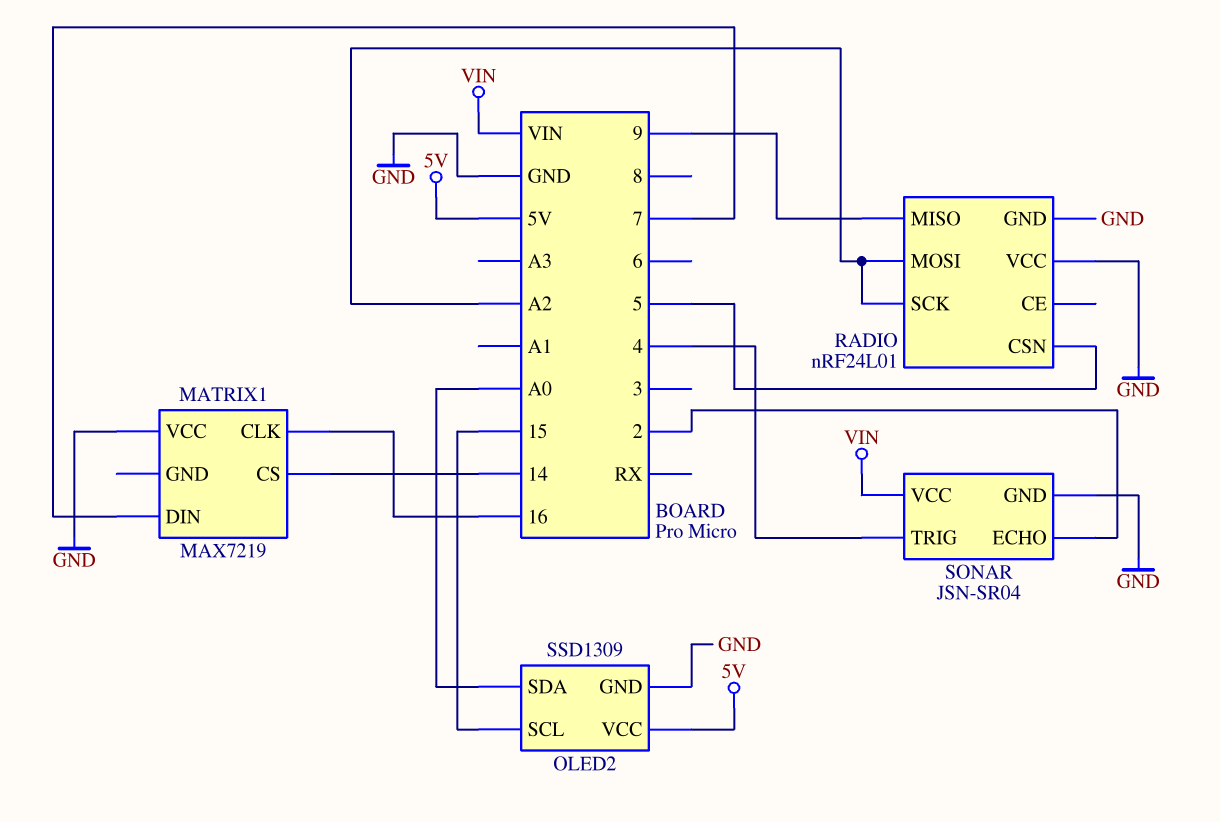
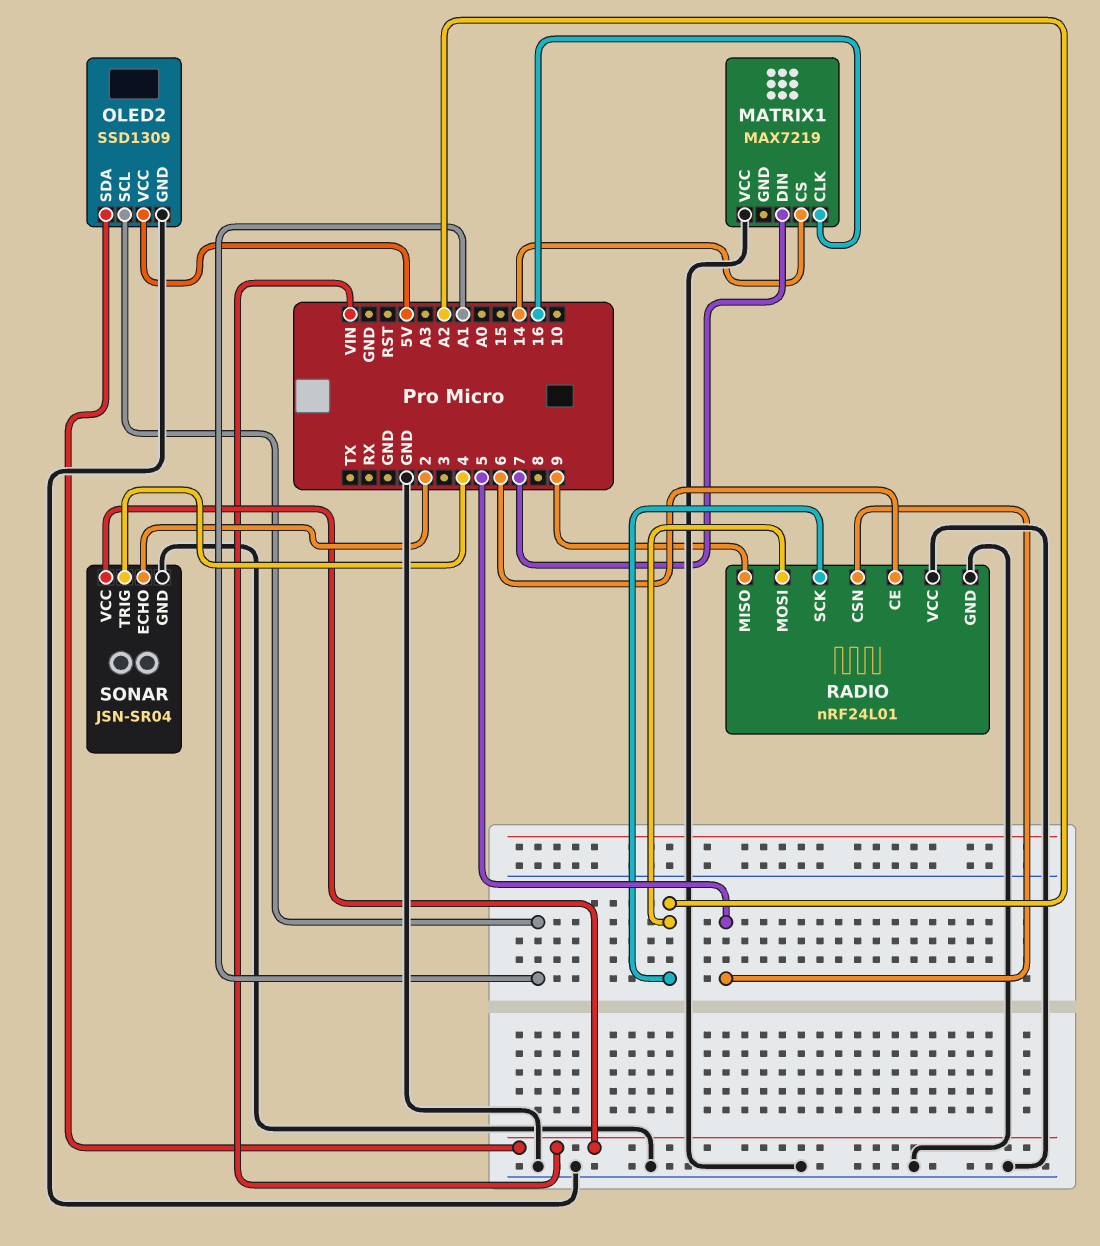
OLED2 pin SCL: 15 -> A1
OLED2 pin SDA: A0 -> VIN
RADIO pin CE: none -> 6

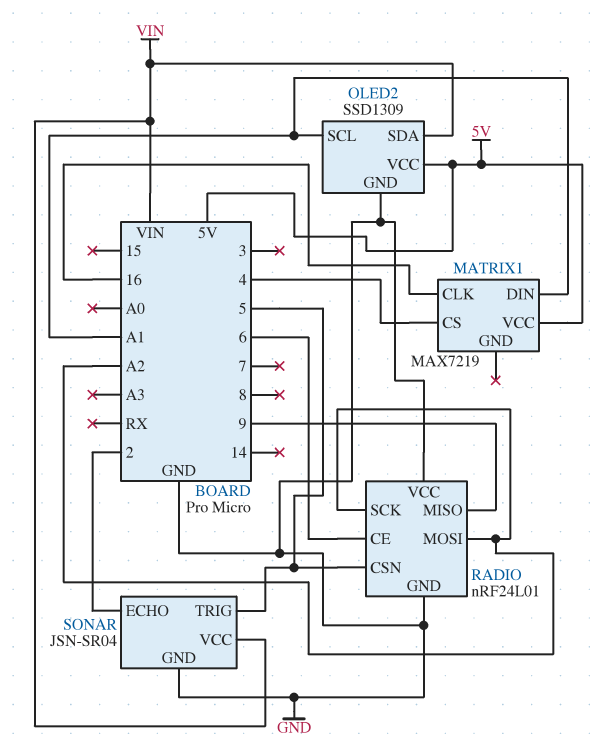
MATRIX1 pin CS: 14 -> 4
MATRIX1 pin DIN: 7 -> A1
MATRIX1 pin VCC: GND -> 5V
SONAR pin TRIG: 4 -> 5

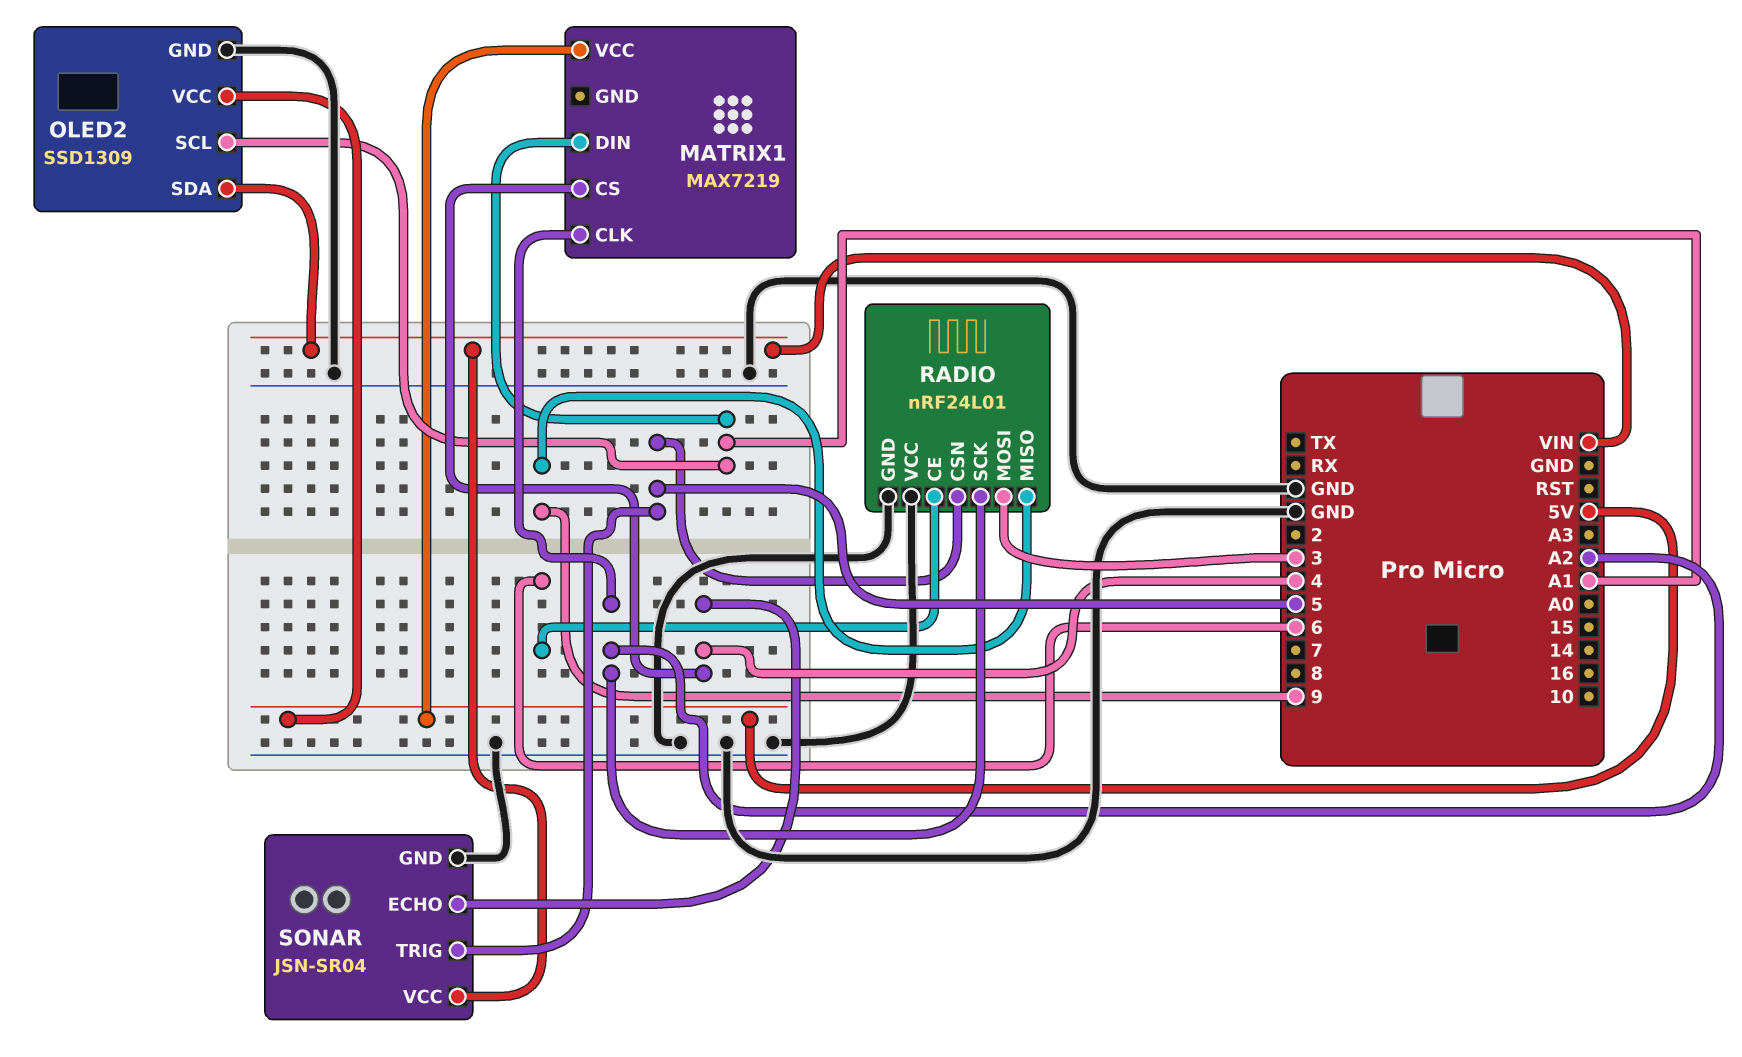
MATRIX1 pin CLK: 16 -> A2
RADIO pin MOSI: A2 -> 3
SONAR pin ECHO: 2 -> 4

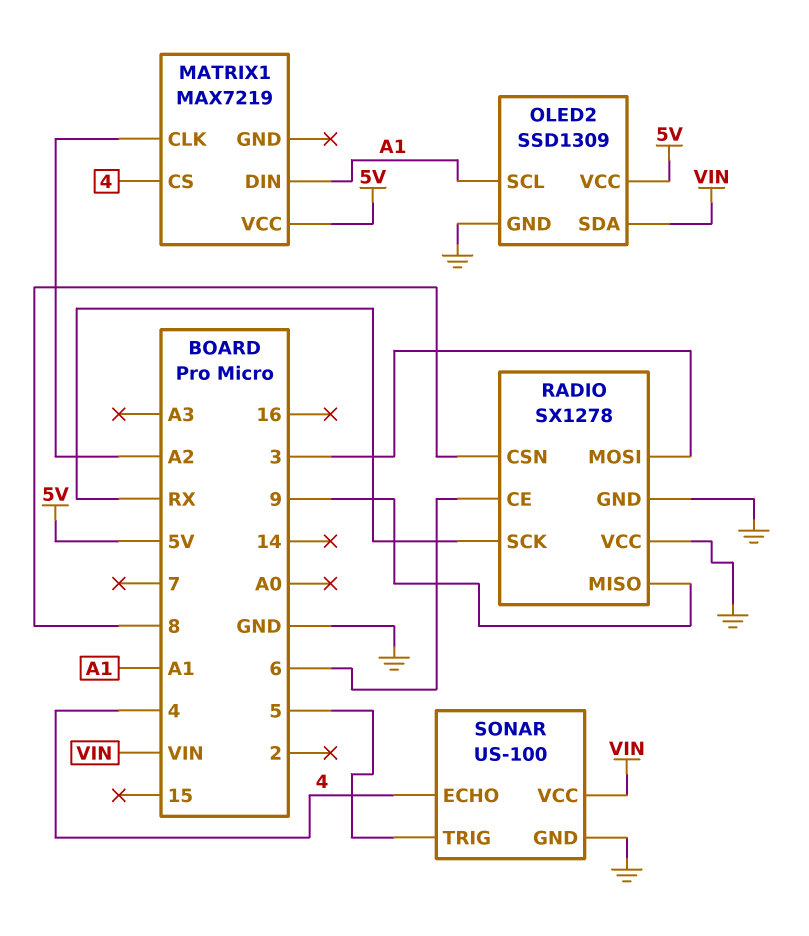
RADIO: nRF24L01 -> SX1278
RADIO pin CSN: 5 -> 8
RADIO pin SCK: A2 -> RX
SONAR: JSN-SR04 -> US-100

